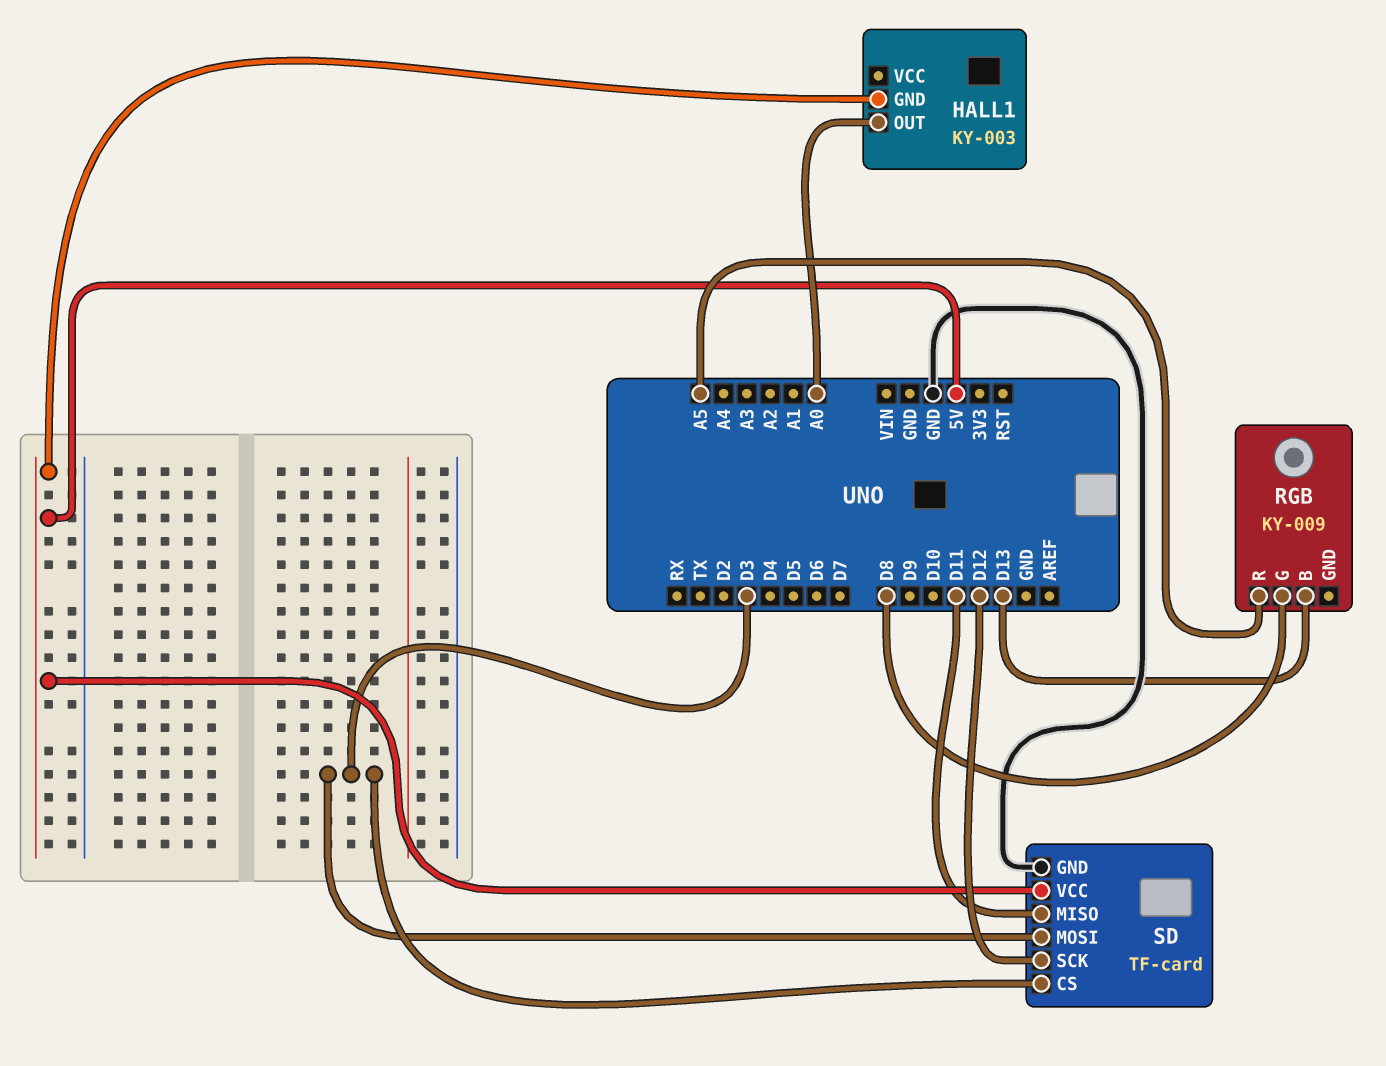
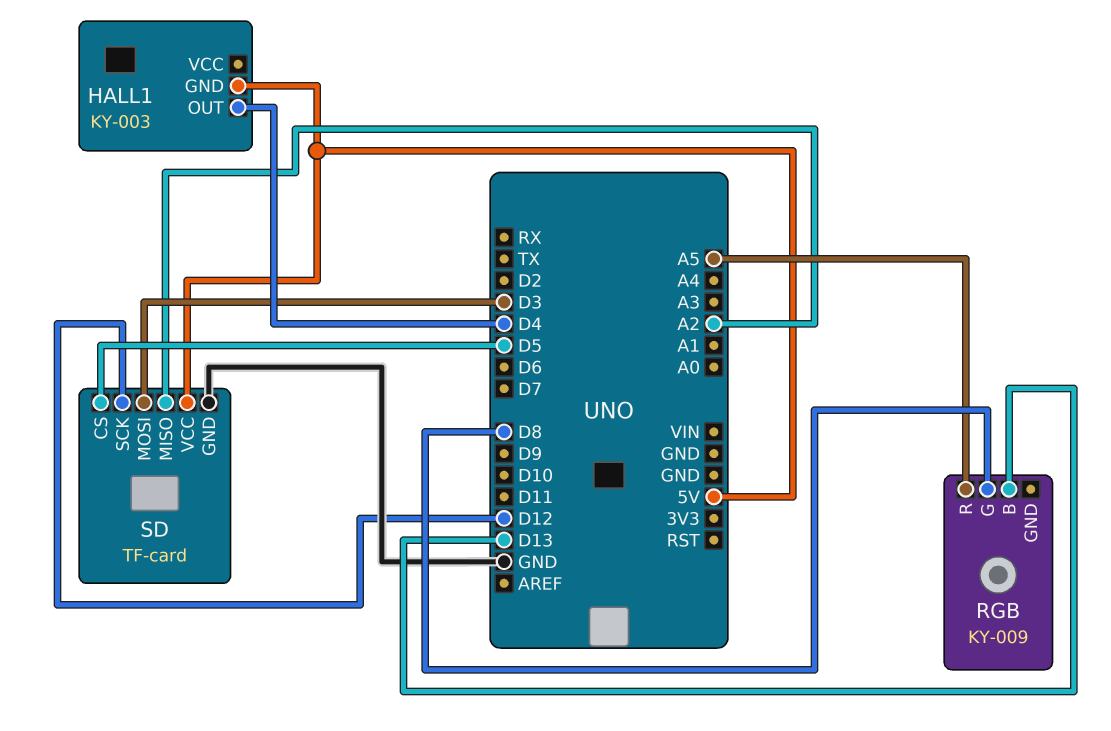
HALL1 pin OUT: A0 -> D4
SD pin CS: D3 -> D5
SD pin MISO: D11 -> A2

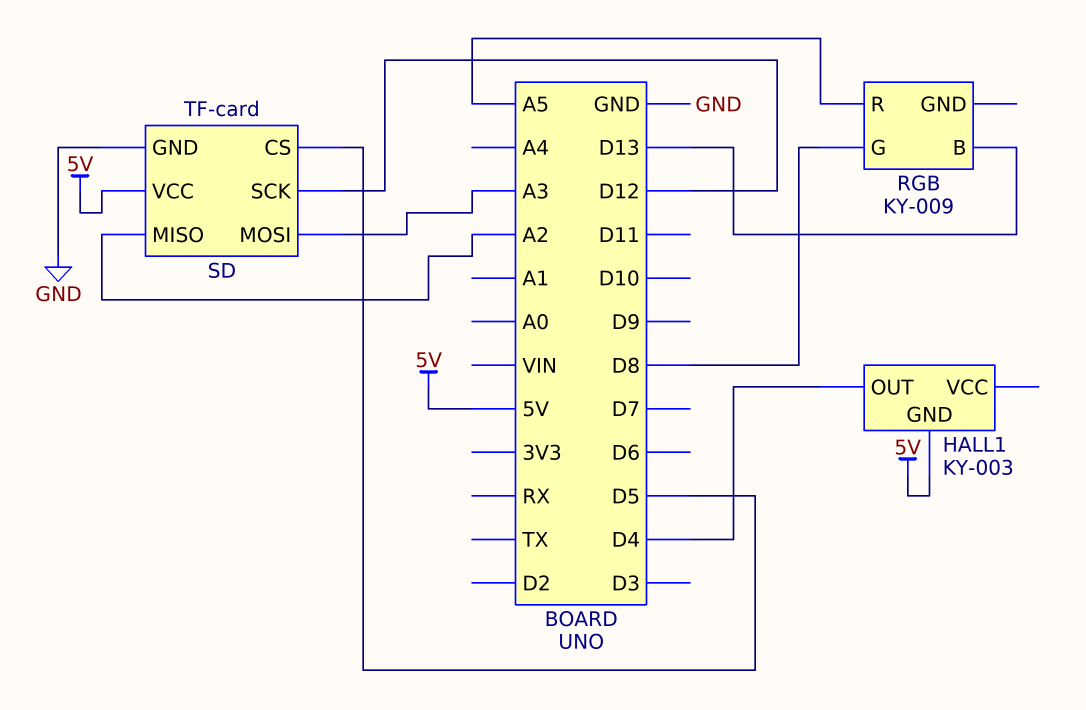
SD pin MOSI: D3 -> A3

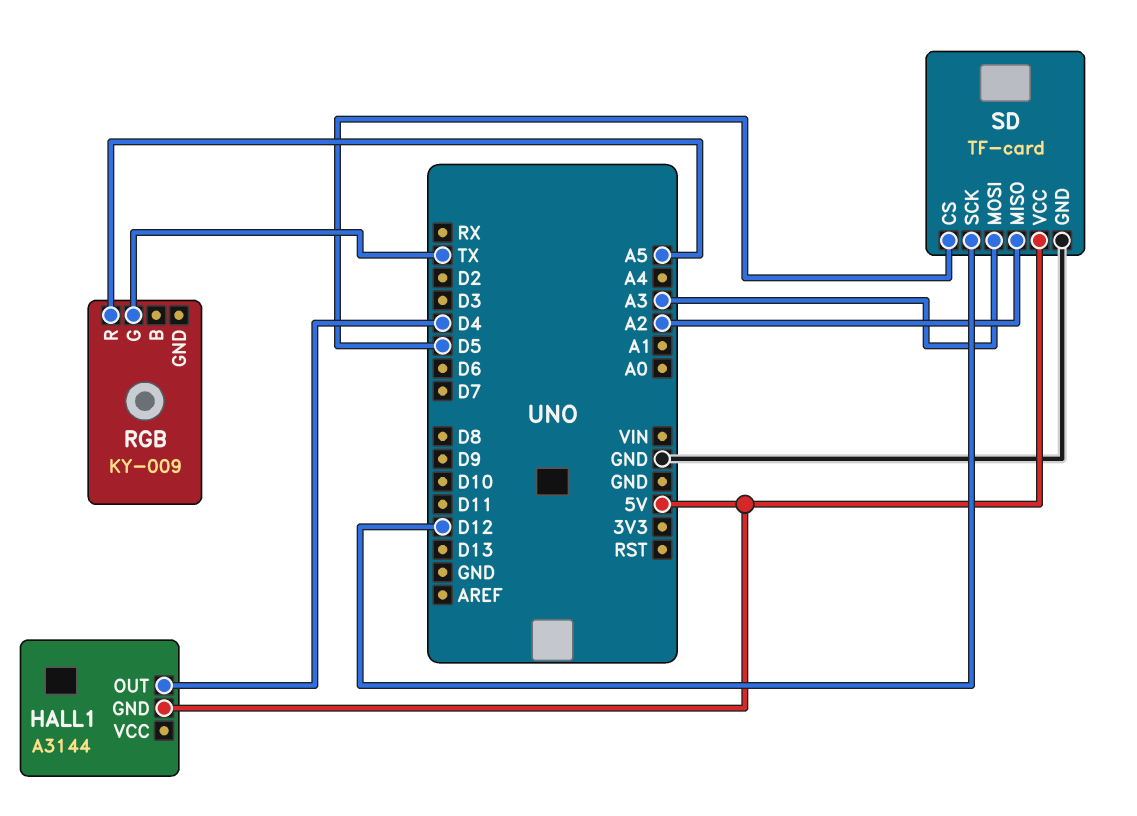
HALL1: KY-003 -> A3144
RGB pin B: D13 -> none
RGB pin G: D8 -> TX

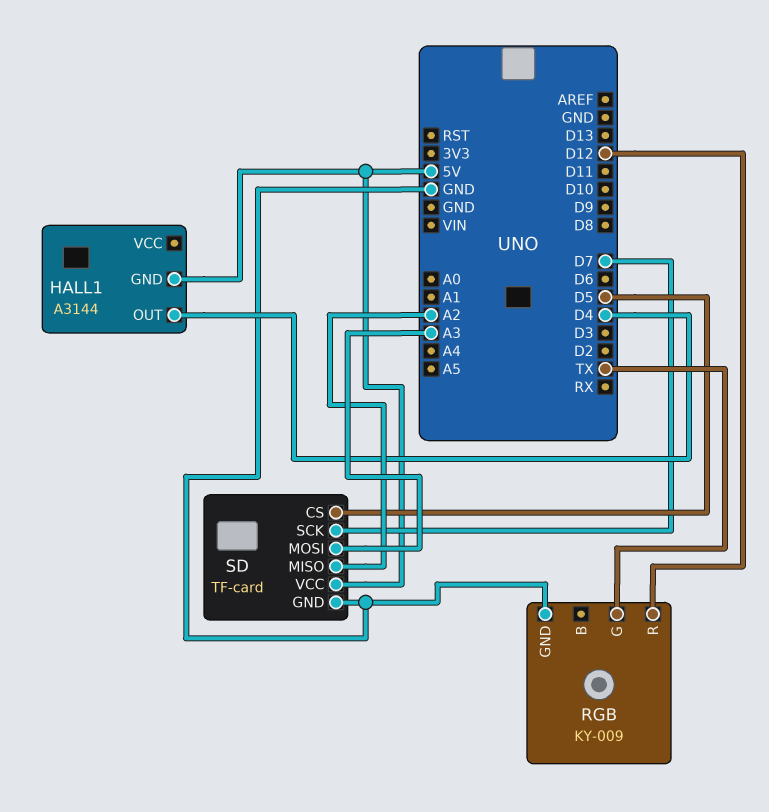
RGB pin GND: none -> GND
RGB pin R: A5 -> D12
SD pin SCK: D12 -> D7

